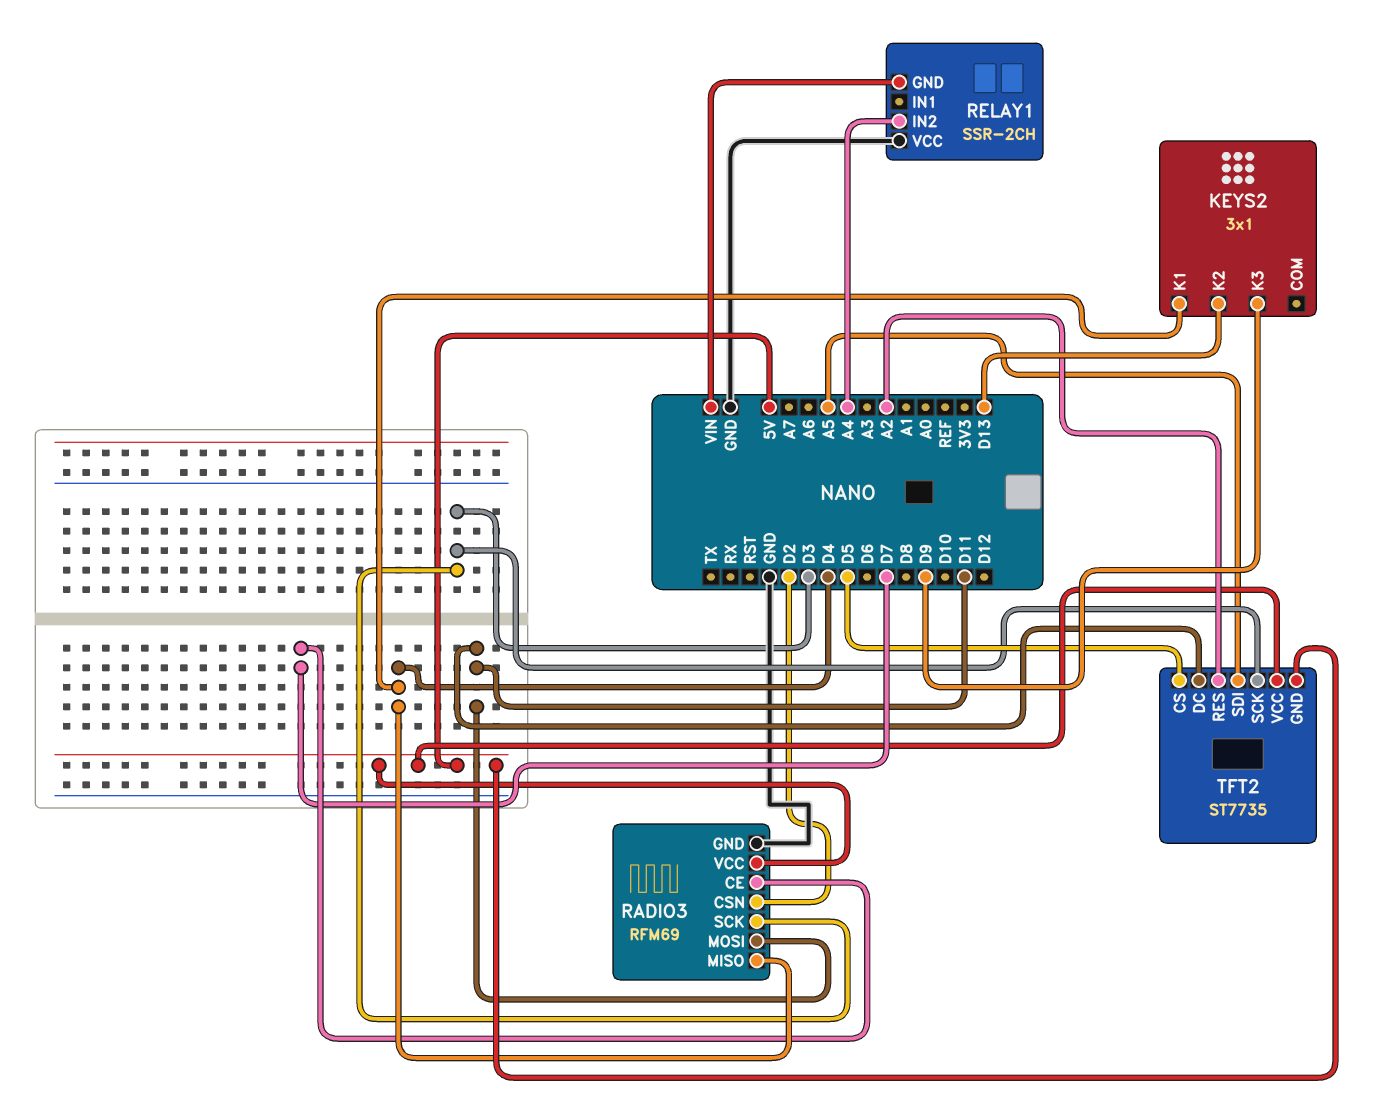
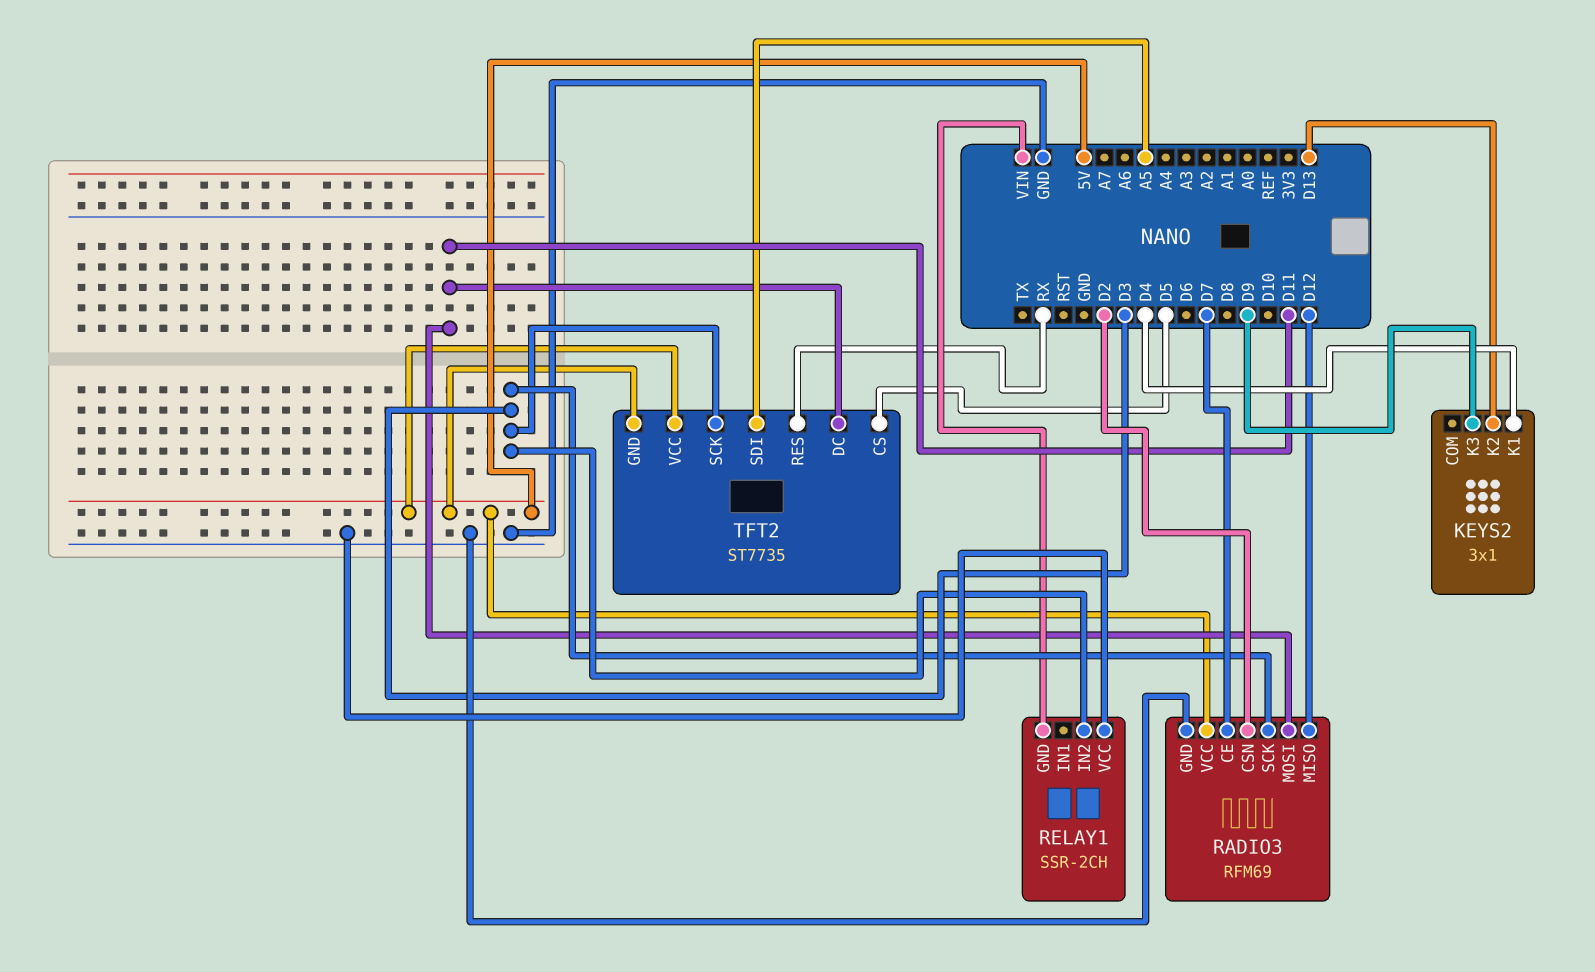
RADIO3 pin MISO: D4 -> D12
RELAY1 pin IN2: A4 -> D3
TFT2 pin RES: A2 -> RX

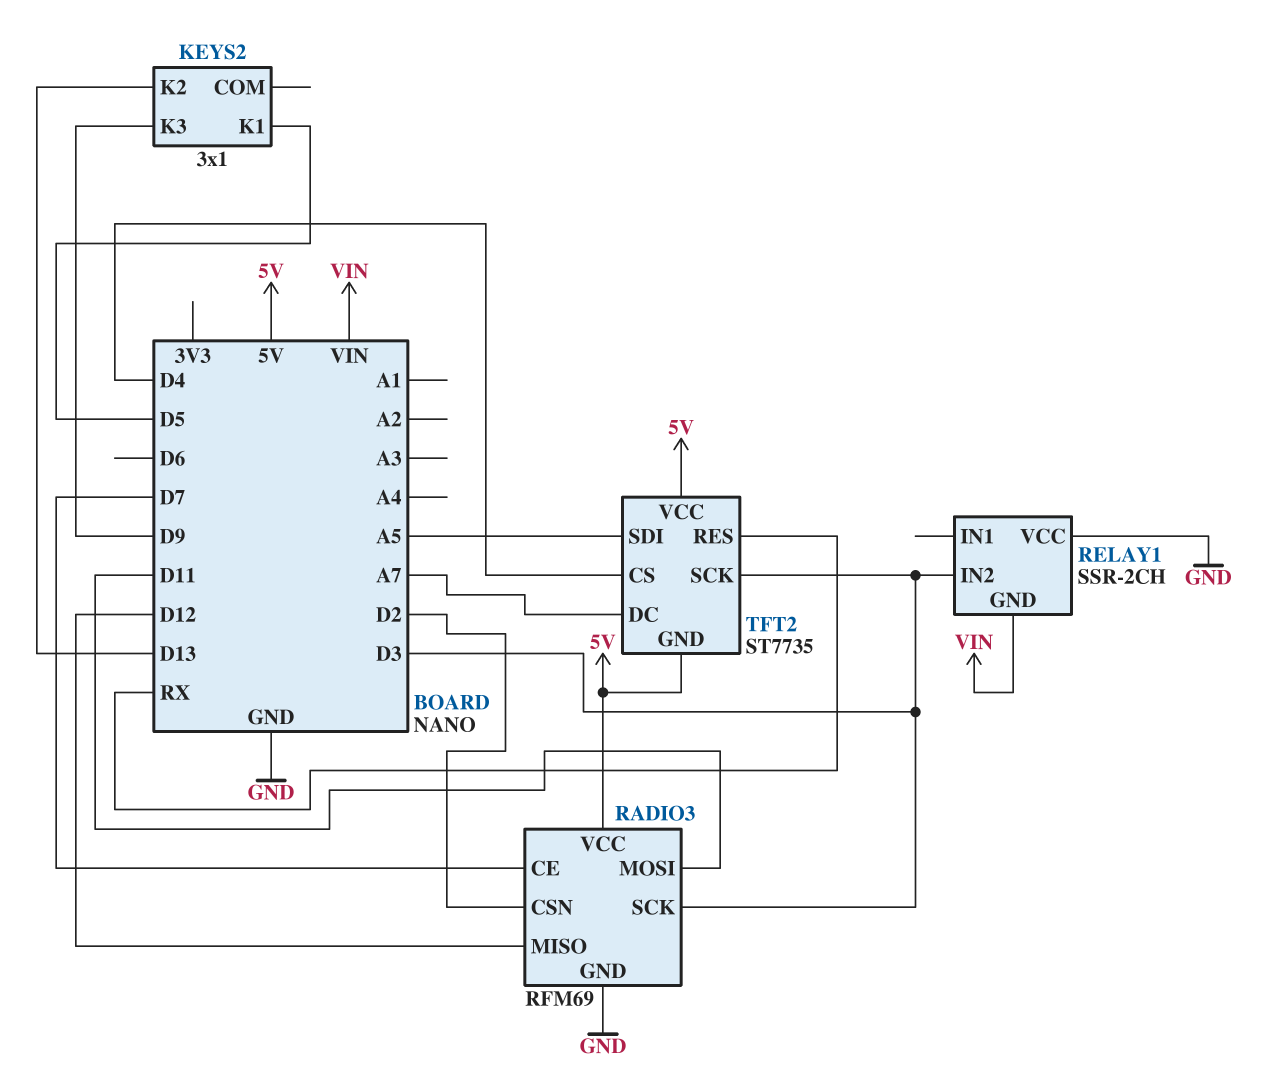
KEYS2 pin K1: D4 -> D5
TFT2 pin CS: D5 -> D4
TFT2 pin DC: D11 -> A7

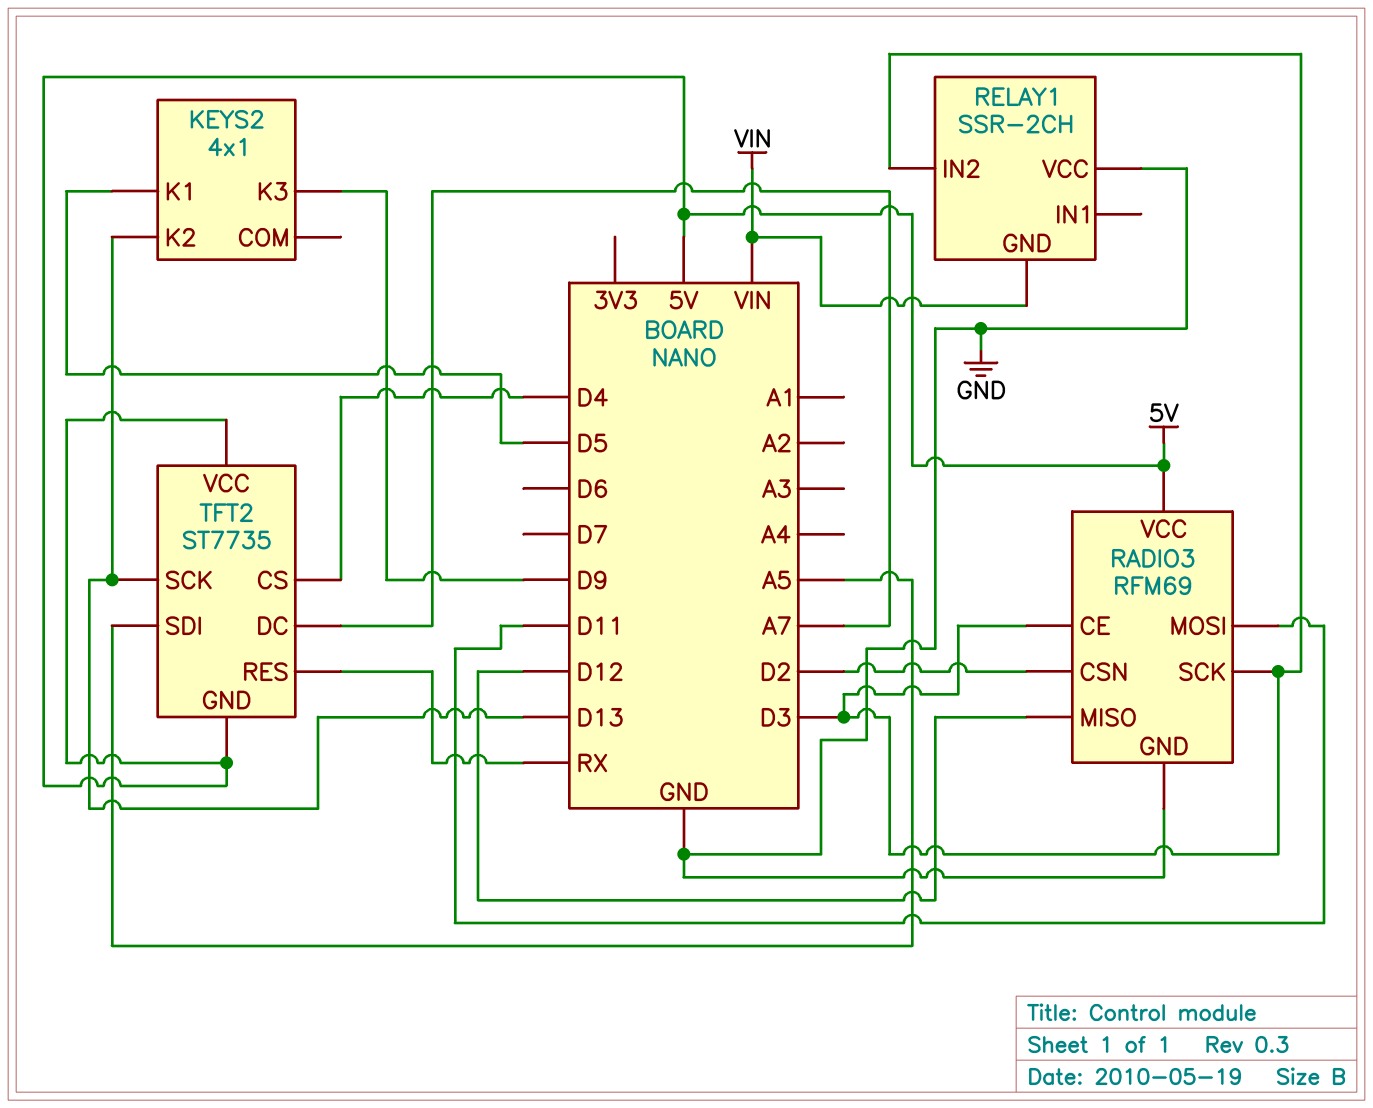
KEYS2: 3x1 -> 4x1
RADIO3 pin CE: D7 -> D3
TFT2 pin SCK: D3 -> D13

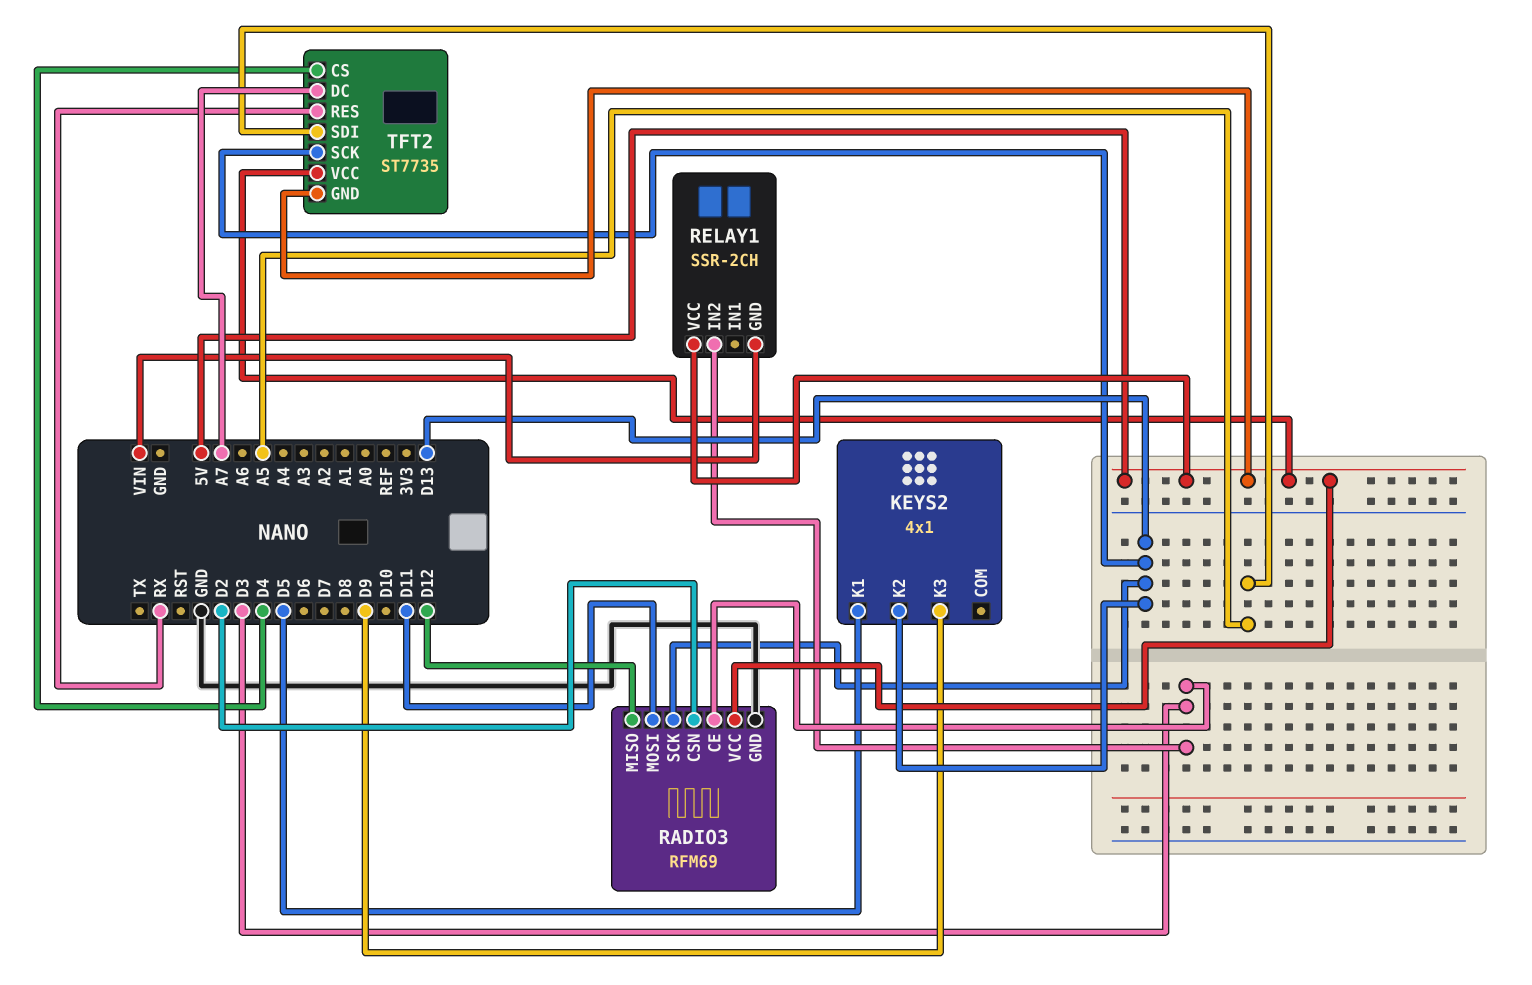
RADIO3 pin SCK: D3 -> D13
RELAY1 pin VCC: GND -> 5V

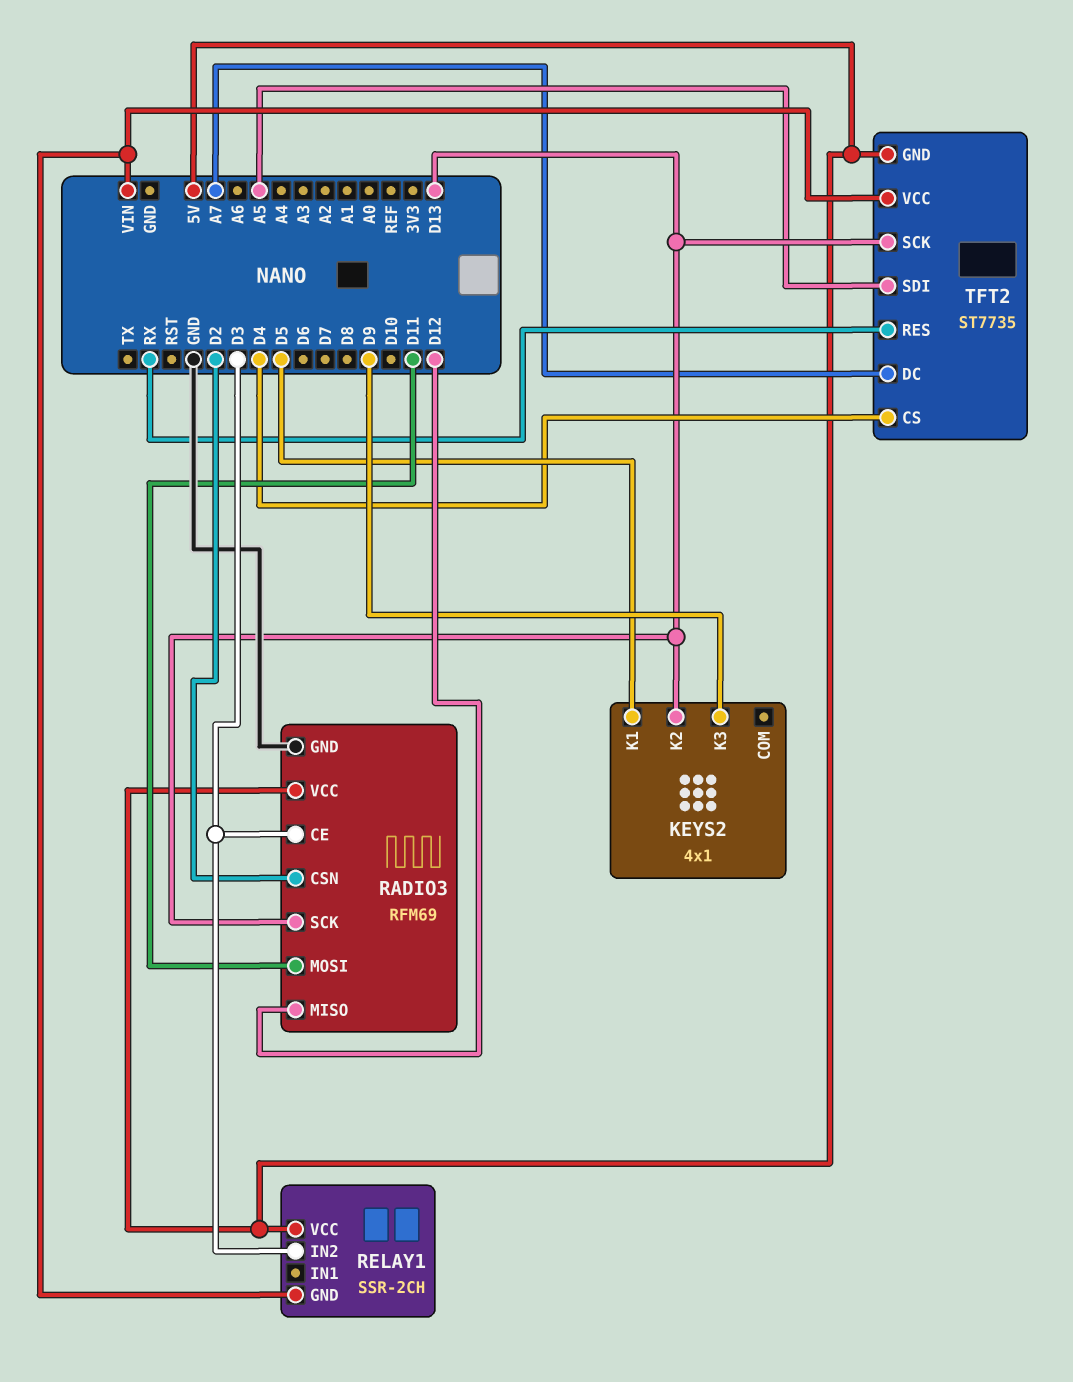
TFT2 pin VCC: 5V -> VIN

